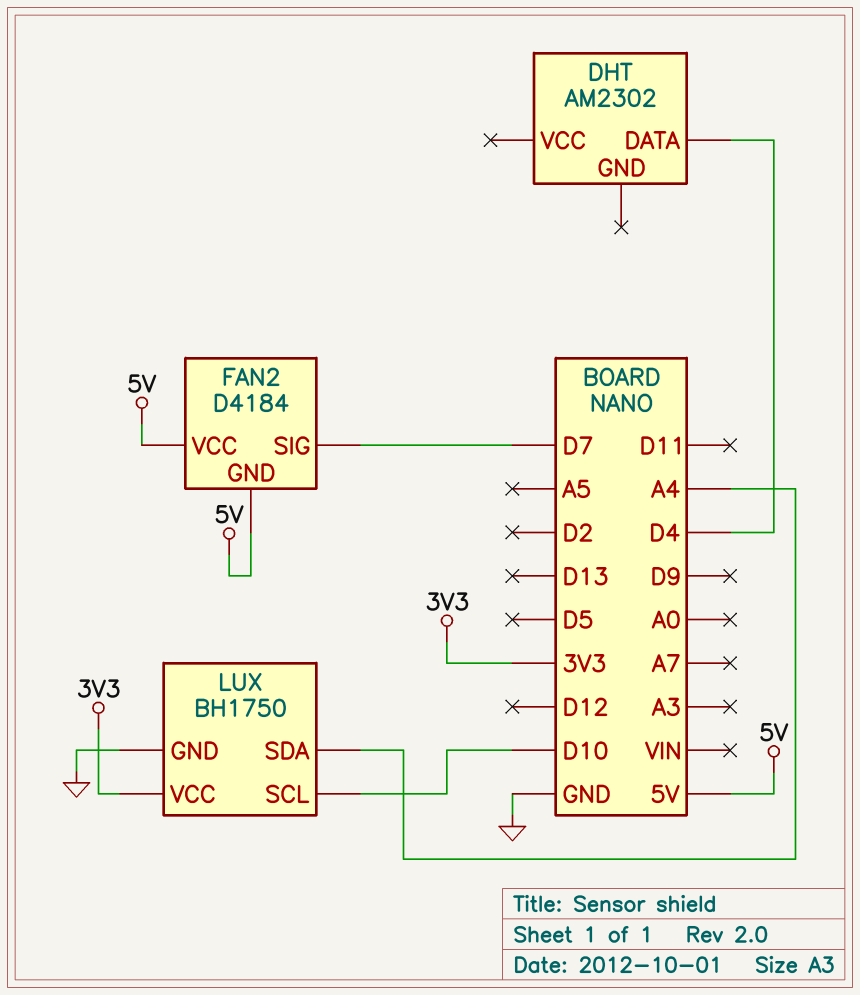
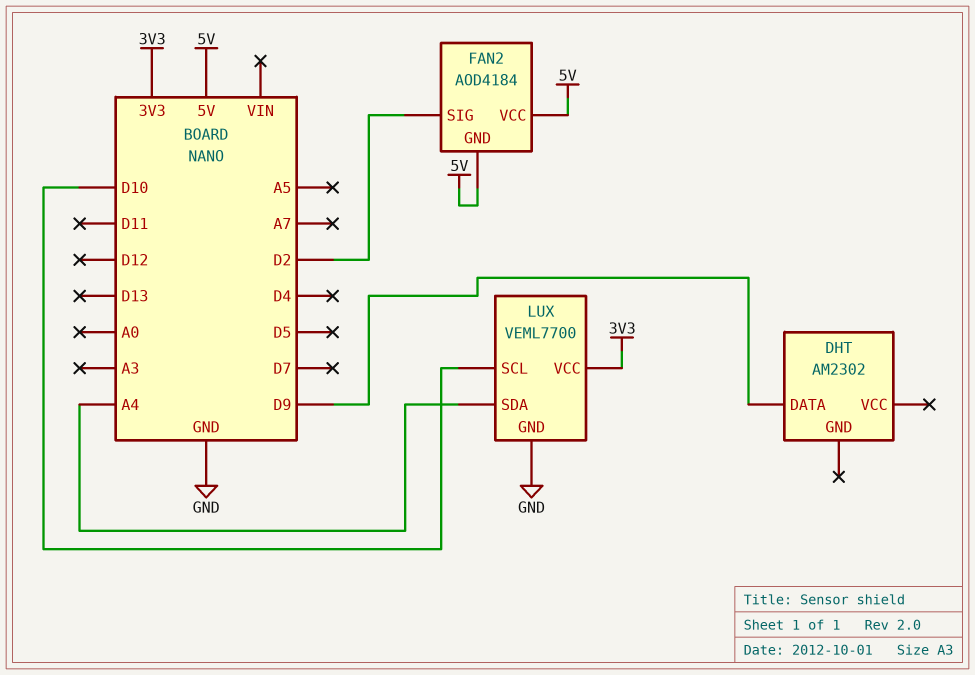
DHT pin DATA: D4 -> D9
FAN2: D4184 -> AOD4184
FAN2 pin SIG: D7 -> D2
LUX: BH1750 -> VEML7700

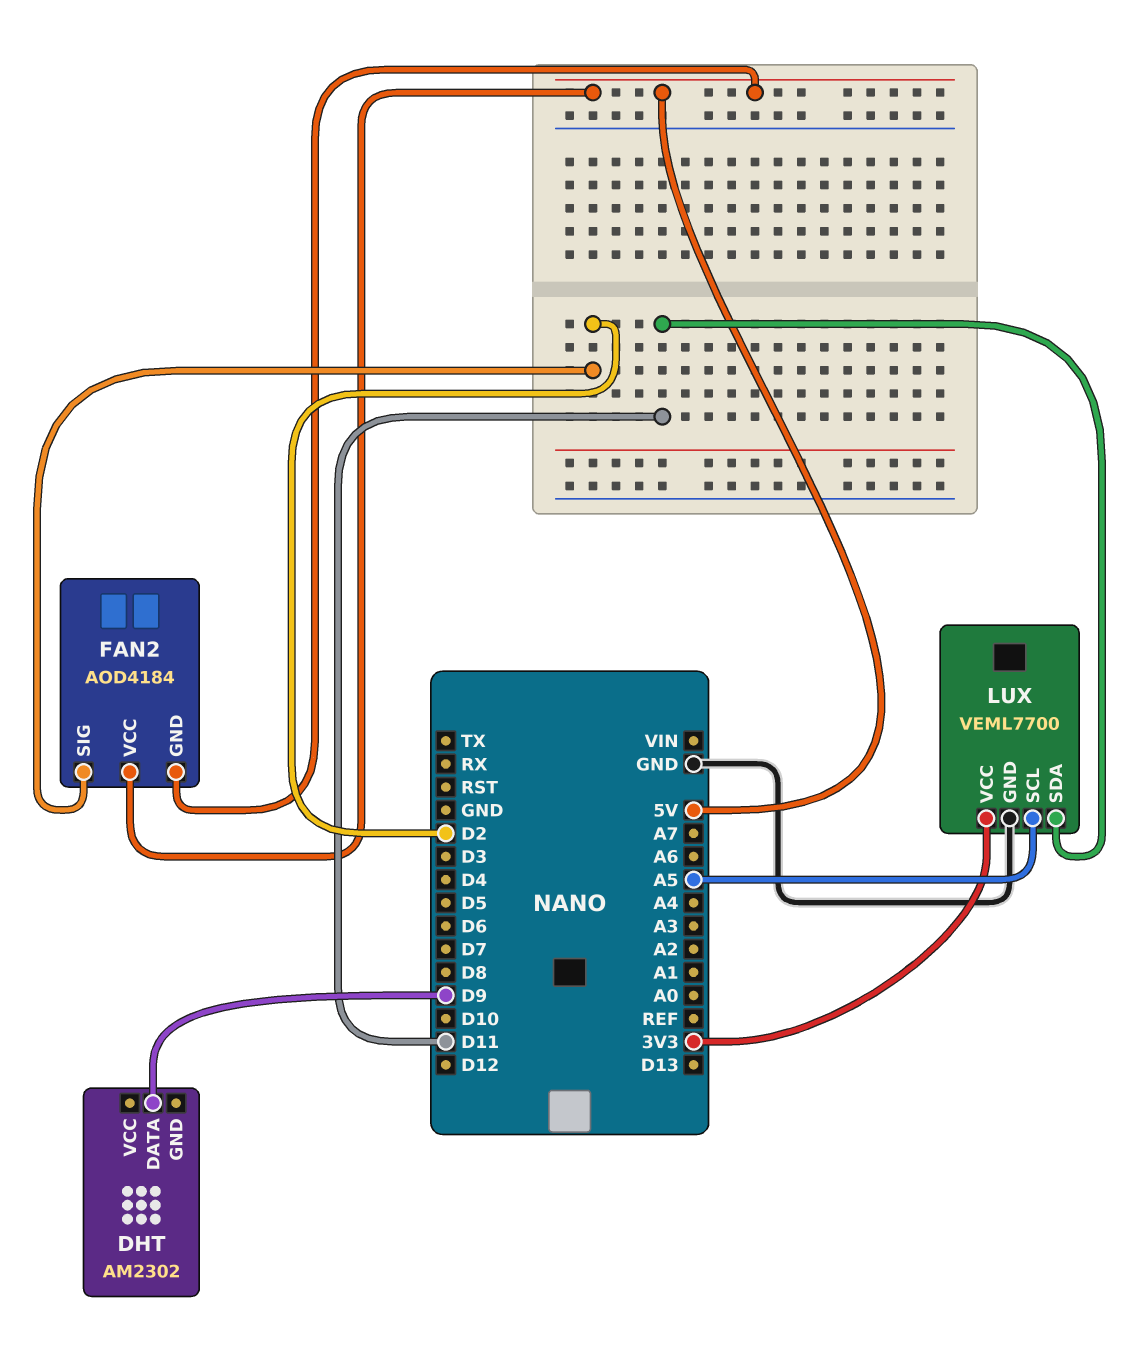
LUX pin SCL: D10 -> A5
LUX pin SDA: A4 -> D11

